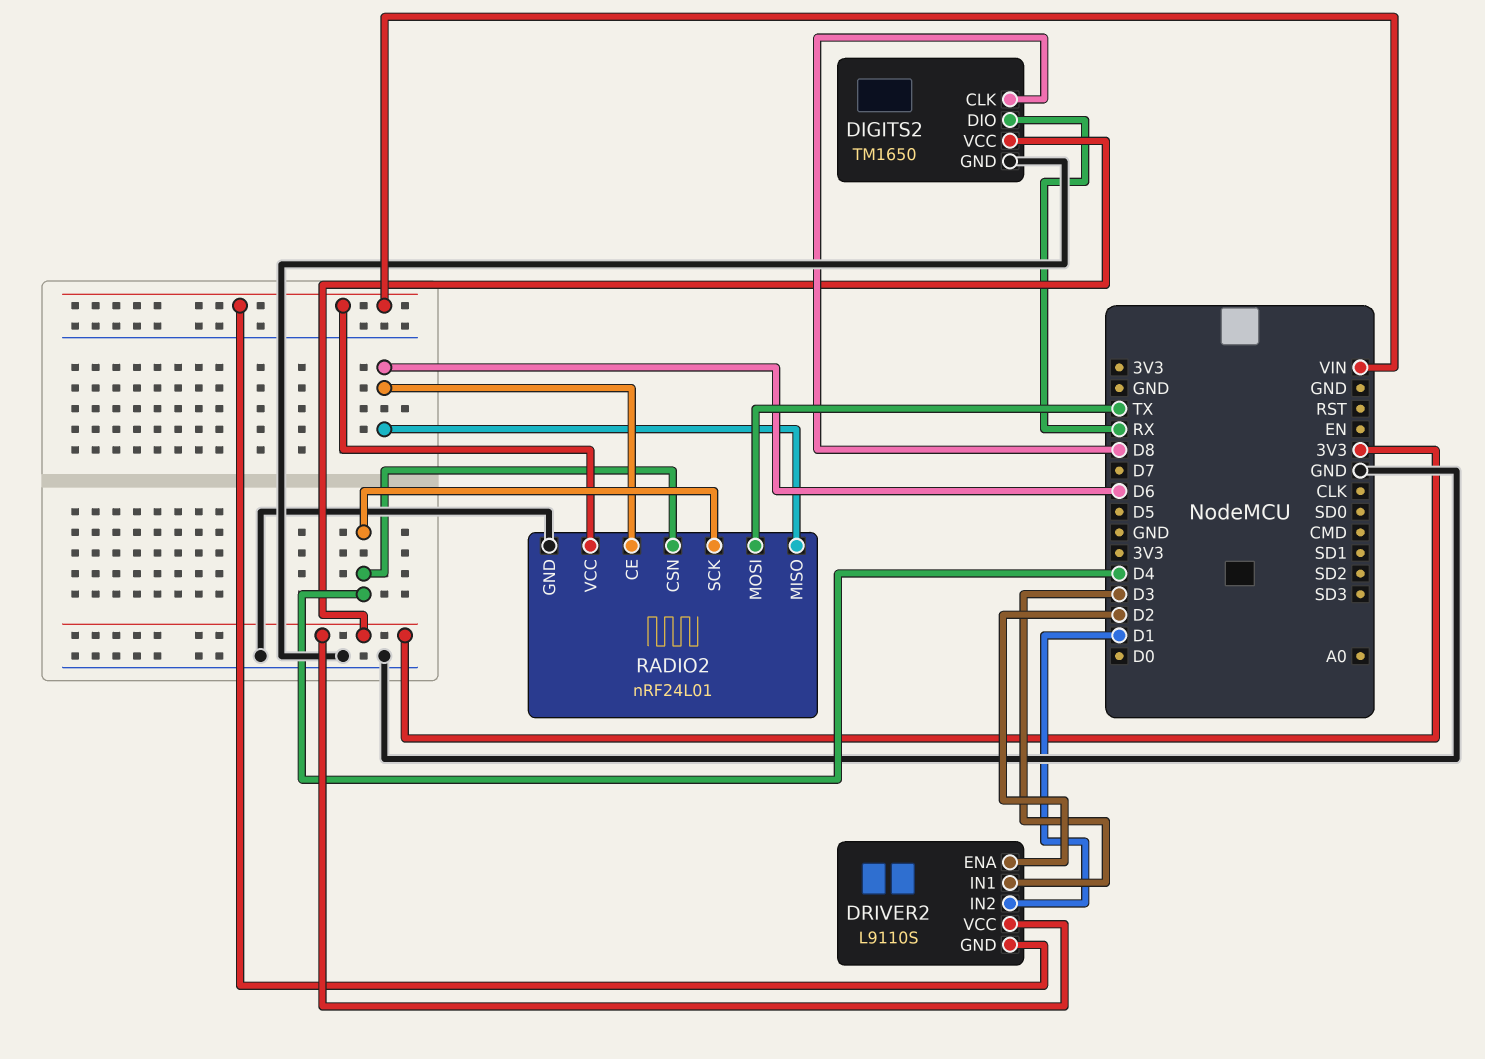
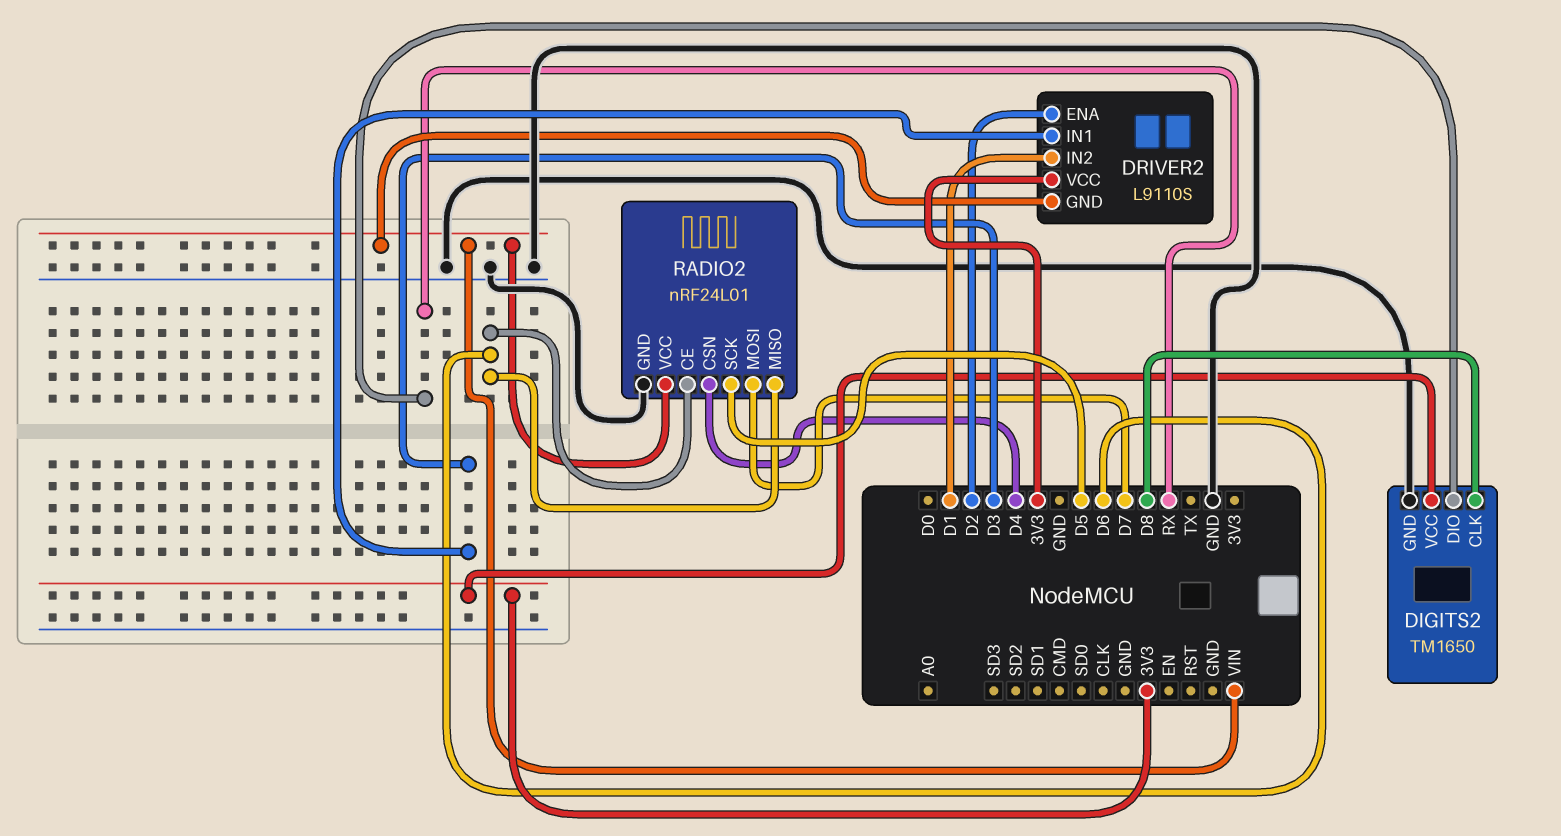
RADIO2 pin MOSI: TX -> D7
RADIO2 pin SCK: D4 -> D5

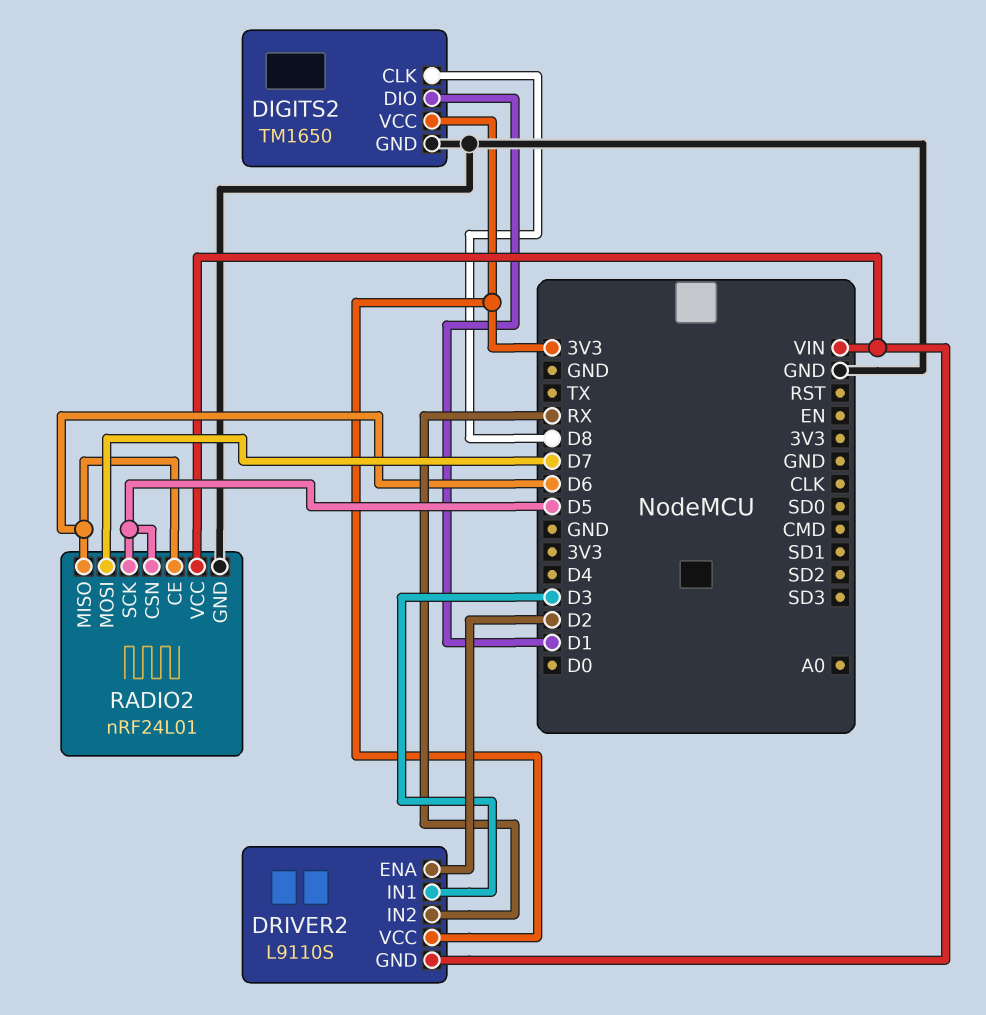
DIGITS2 pin DIO: RX -> D1
DRIVER2 pin IN2: D1 -> RX
RADIO2 pin CSN: D4 -> D5

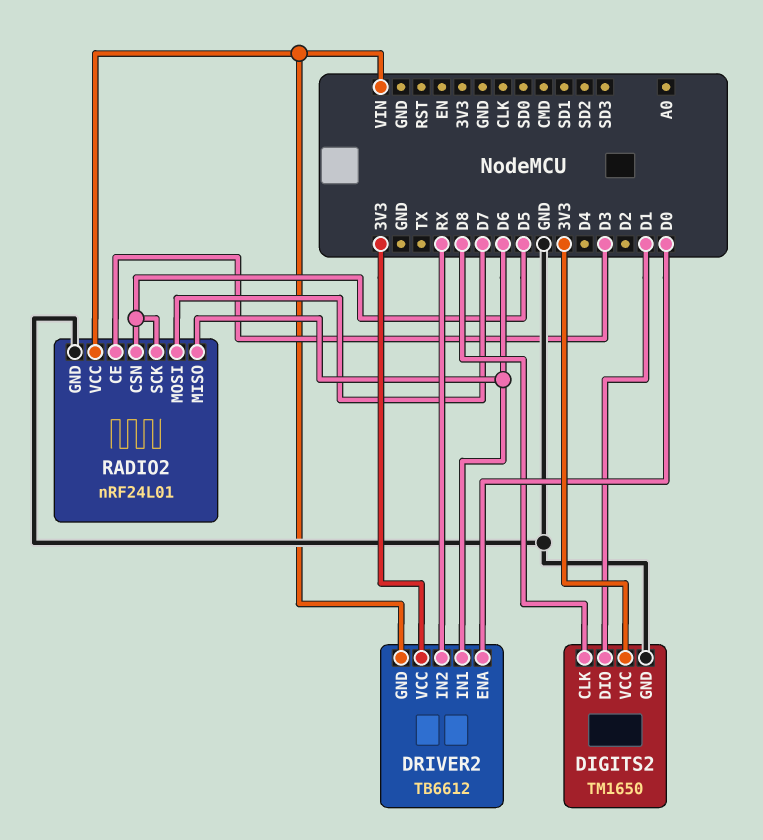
DRIVER2: L9110S -> TB6612
DRIVER2 pin ENA: D2 -> D0
DRIVER2 pin IN1: D3 -> D6
RADIO2 pin CE: D6 -> D3

